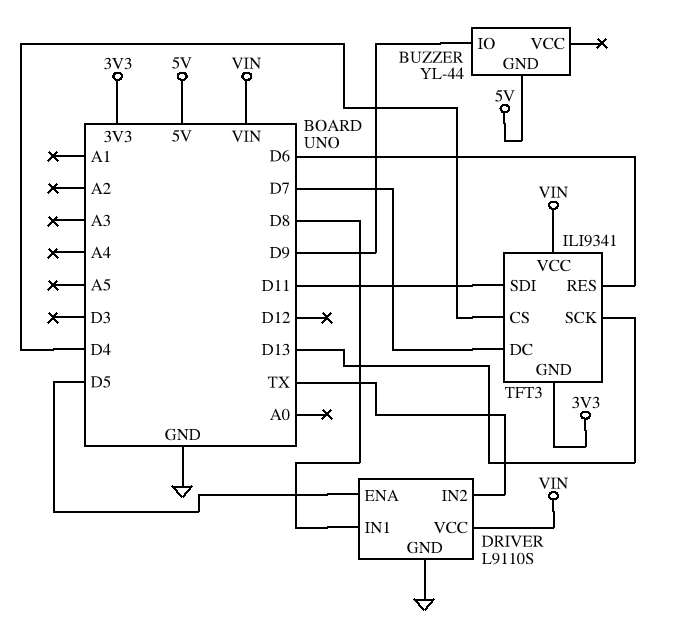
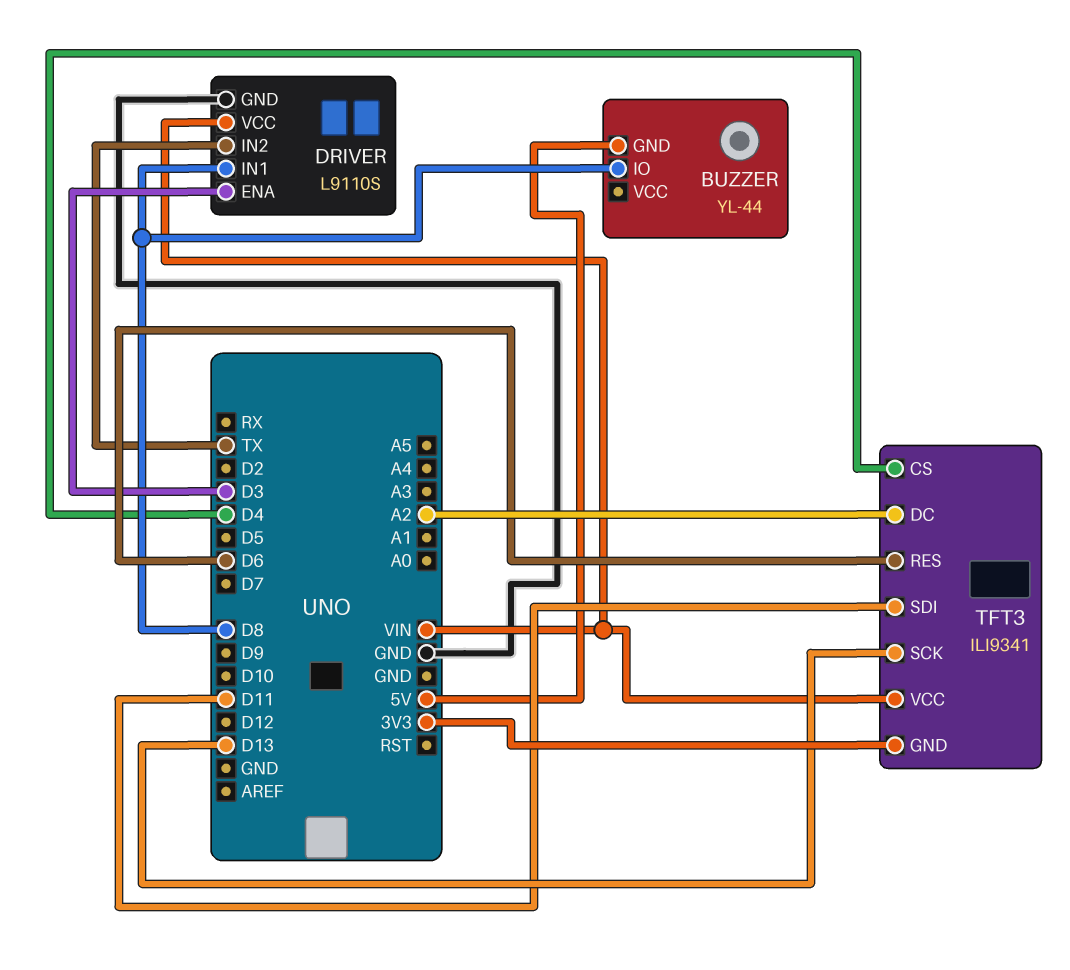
BUZZER pin IO: D9 -> D8
DRIVER pin ENA: D5 -> D3
TFT3 pin DC: D7 -> A2

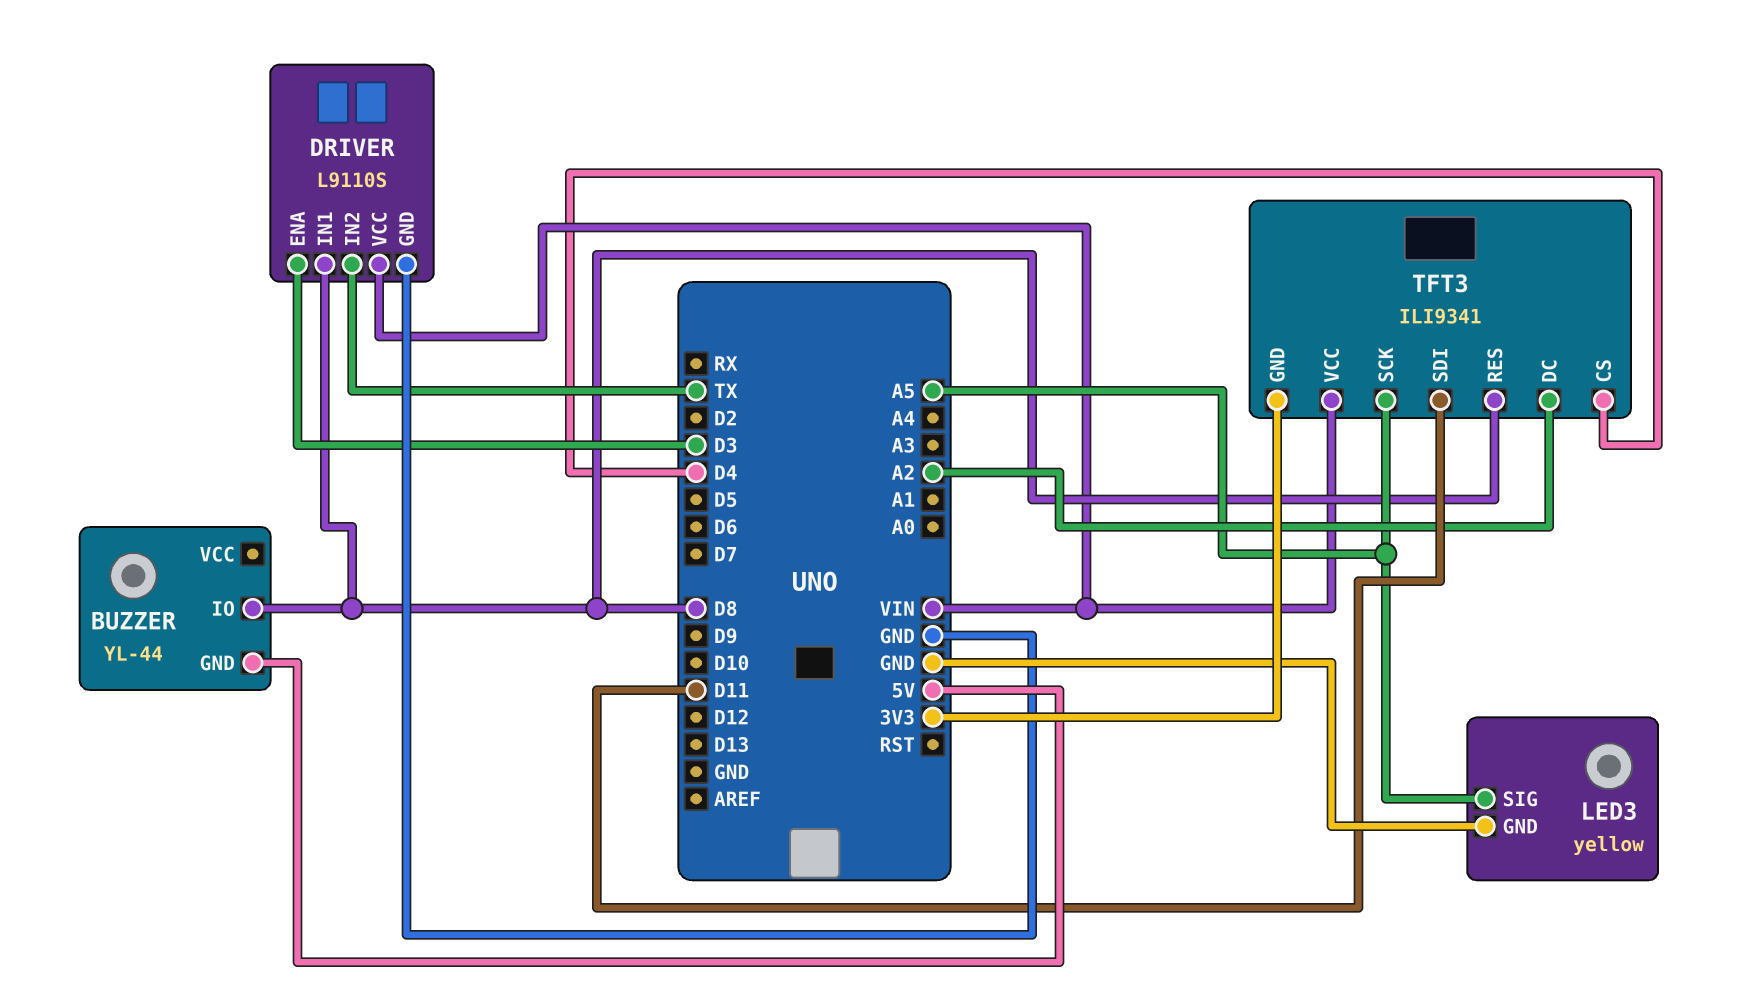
LED3: none -> yellow
LED3 pin GND: none -> GND
LED3 pin SIG: none -> A5
TFT3 pin RES: D6 -> D8
TFT3 pin SCK: D13 -> A5

